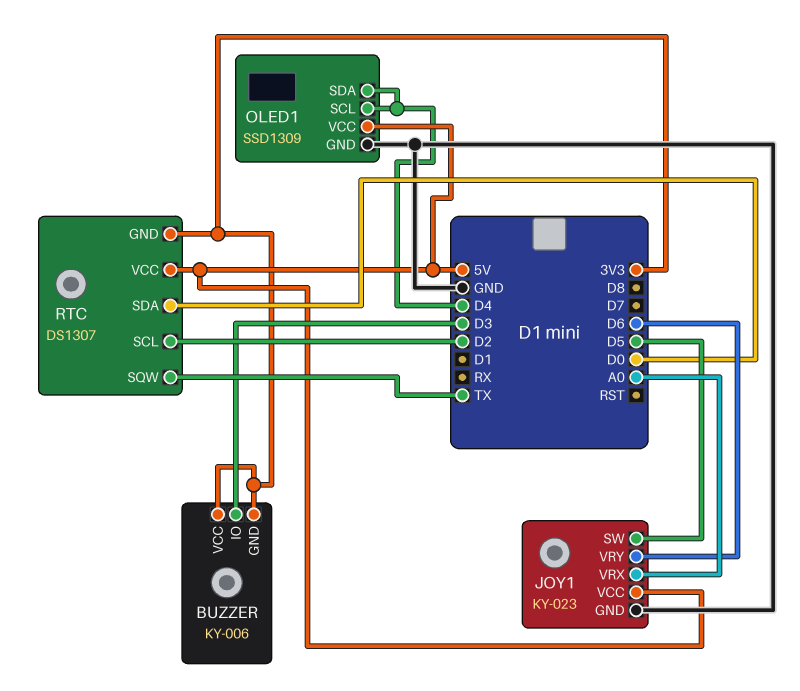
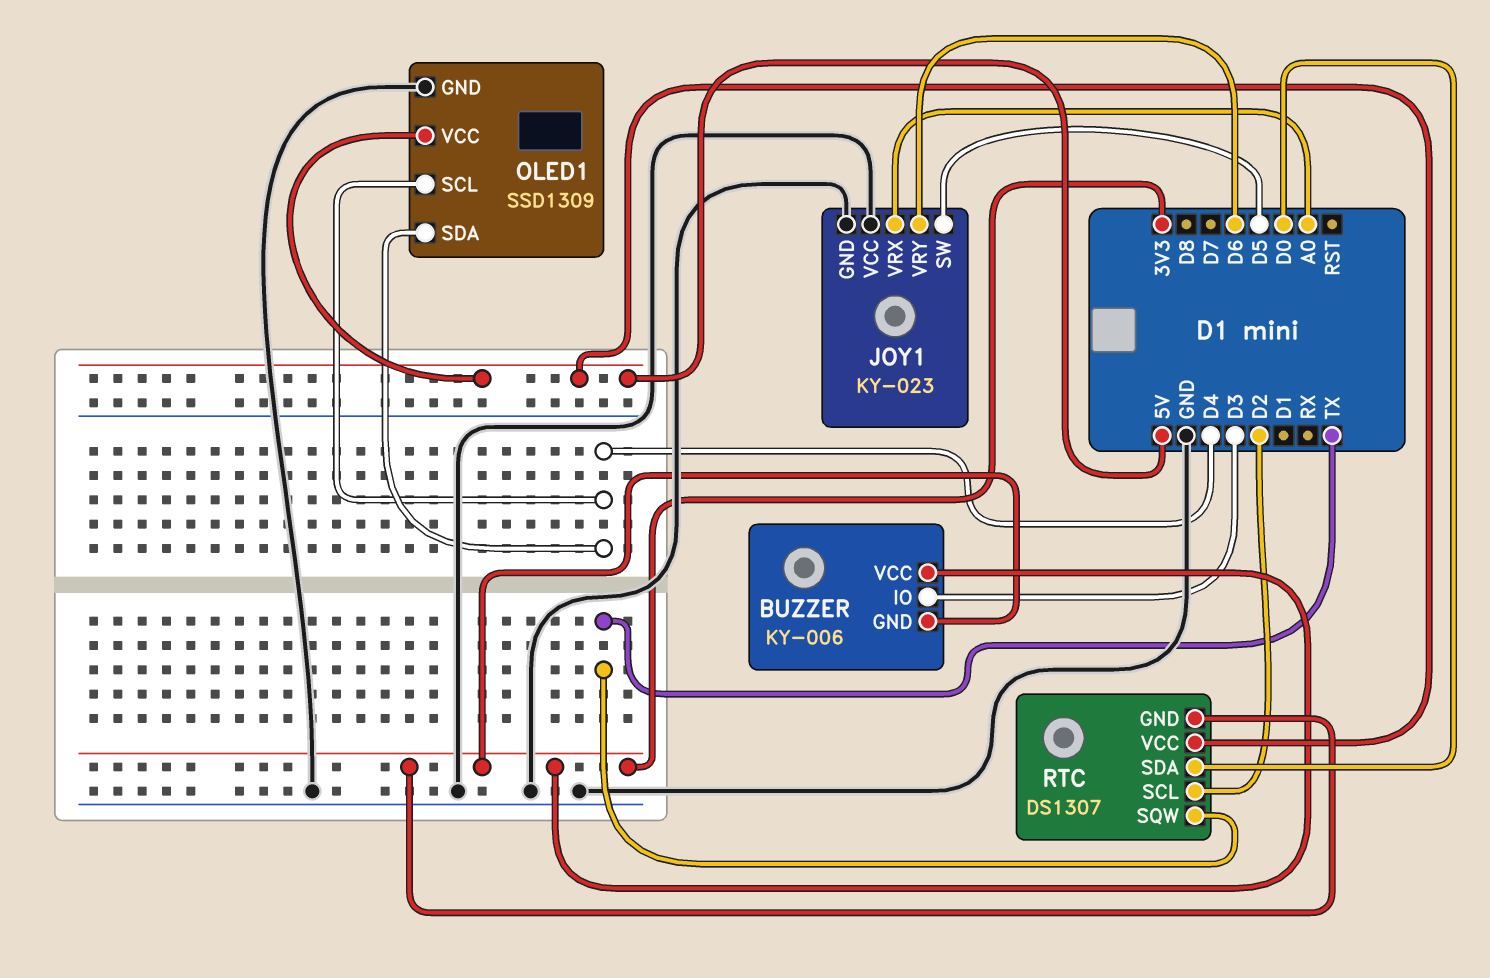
JOY1 pin VCC: 5V -> GND

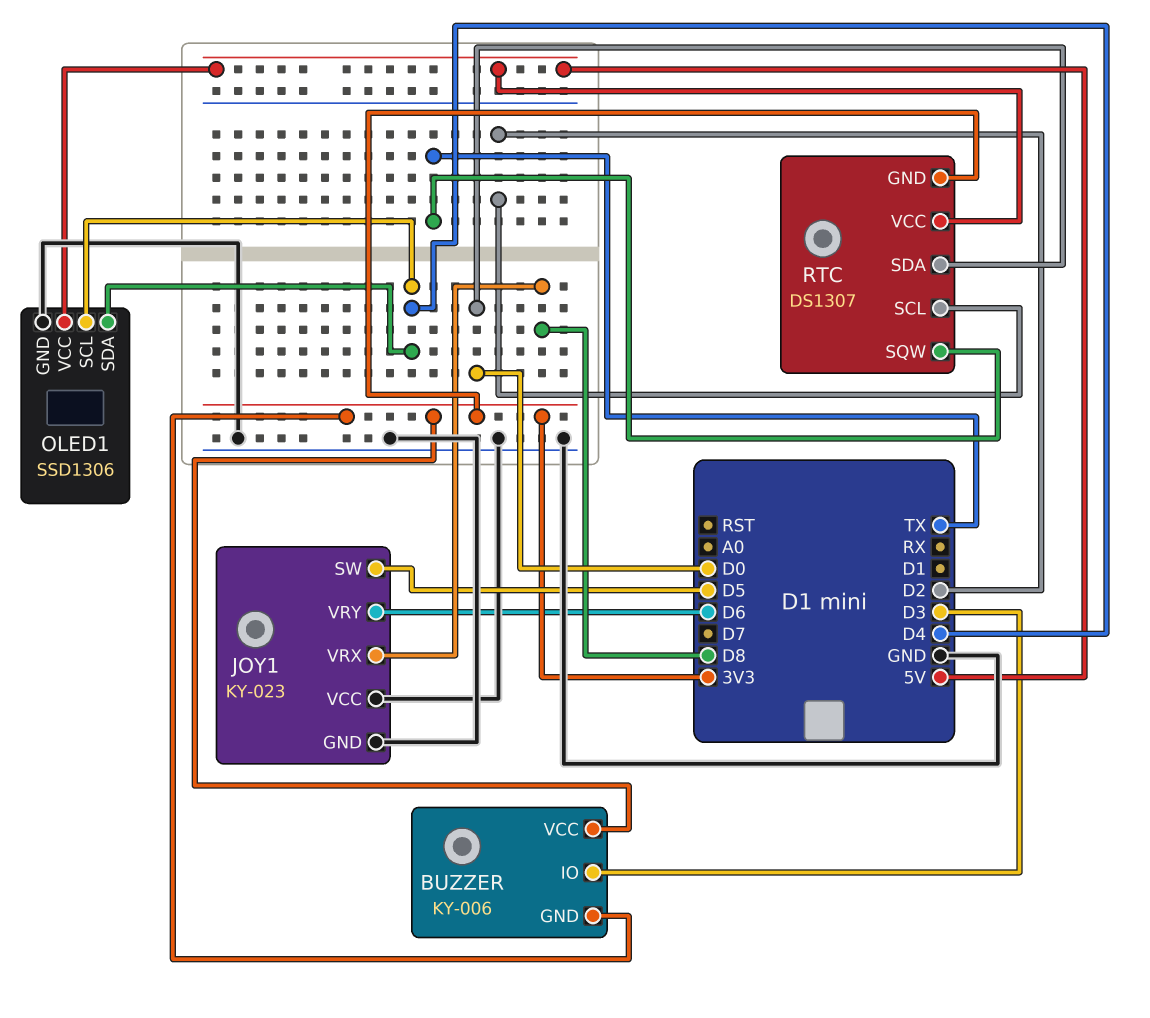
JOY1 pin VRX: A0 -> D8
OLED1: SSD1309 -> SSD1306

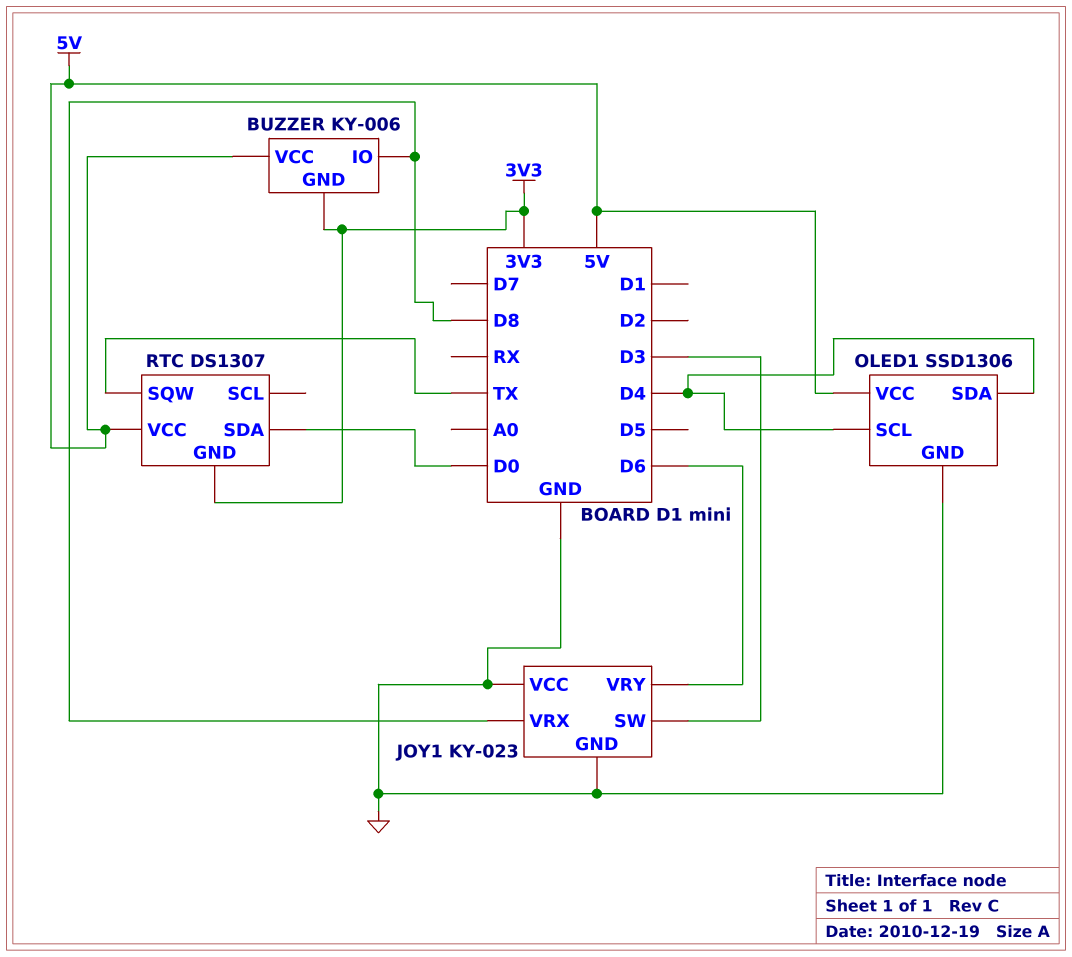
BUZZER pin IO: D3 -> D8
BUZZER pin VCC: 3V3 -> 5V
JOY1 pin SW: D5 -> D3
RTC pin SCL: D2 -> none

